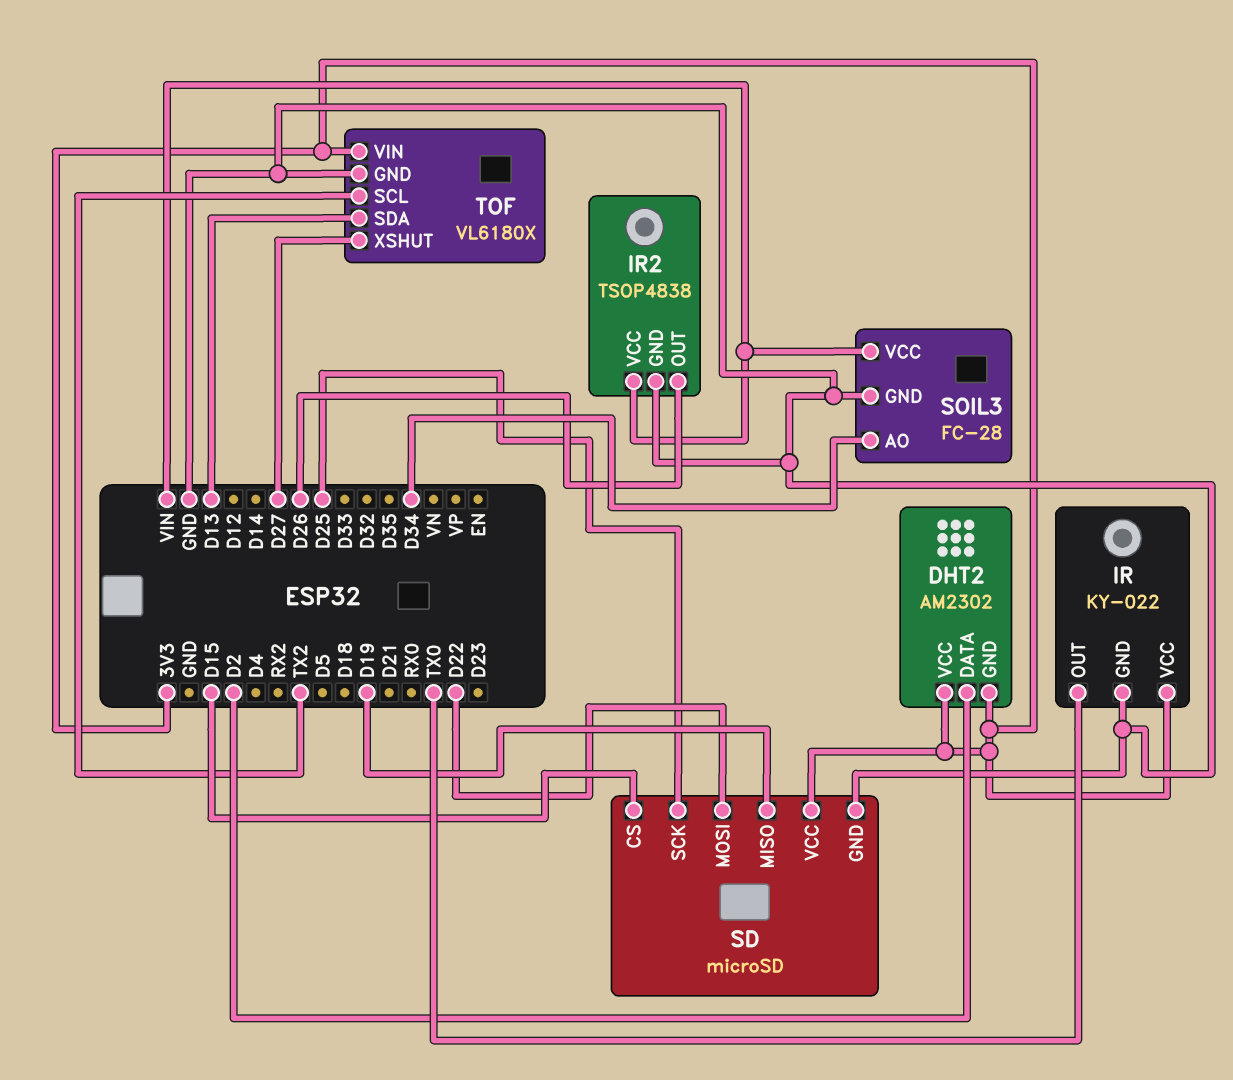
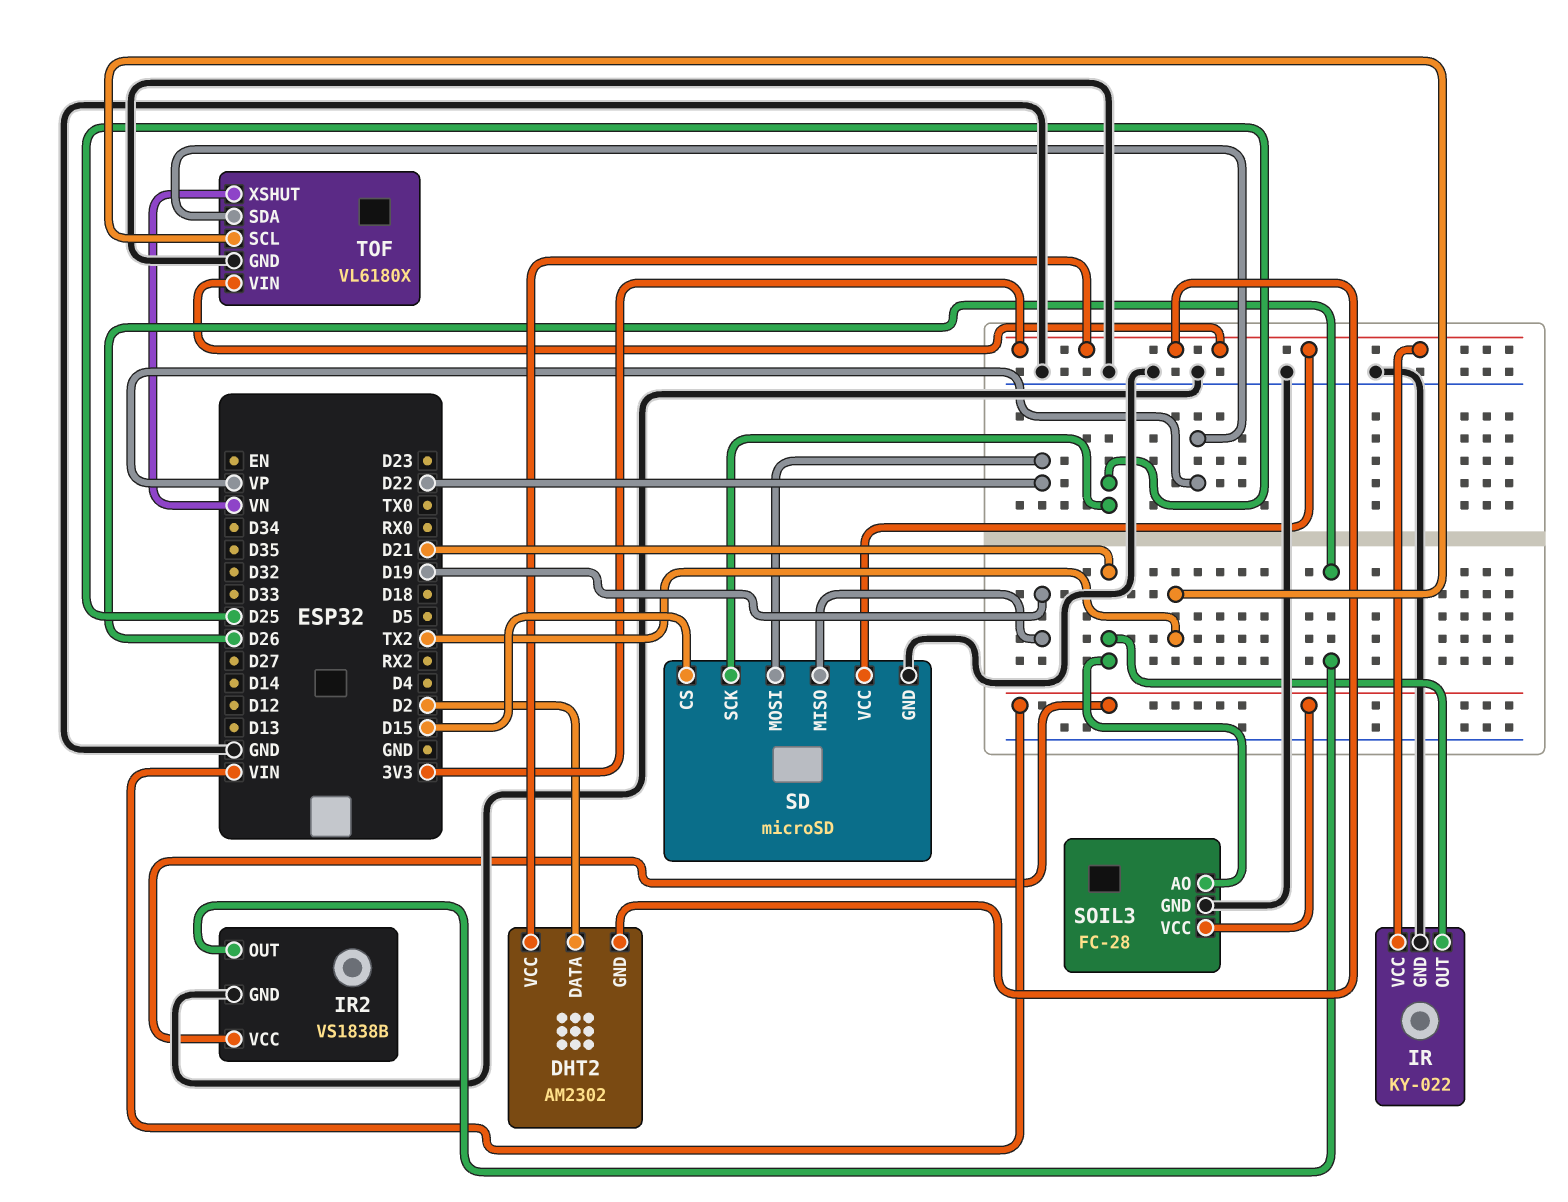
IR pin OUT: TX0 -> D21
IR2: TSOP4838 -> VS1838B
SOIL3 pin AO: D34 -> D21
TOF pin SDA: D13 -> VP
TOF pin XSHUT: D27 -> VN

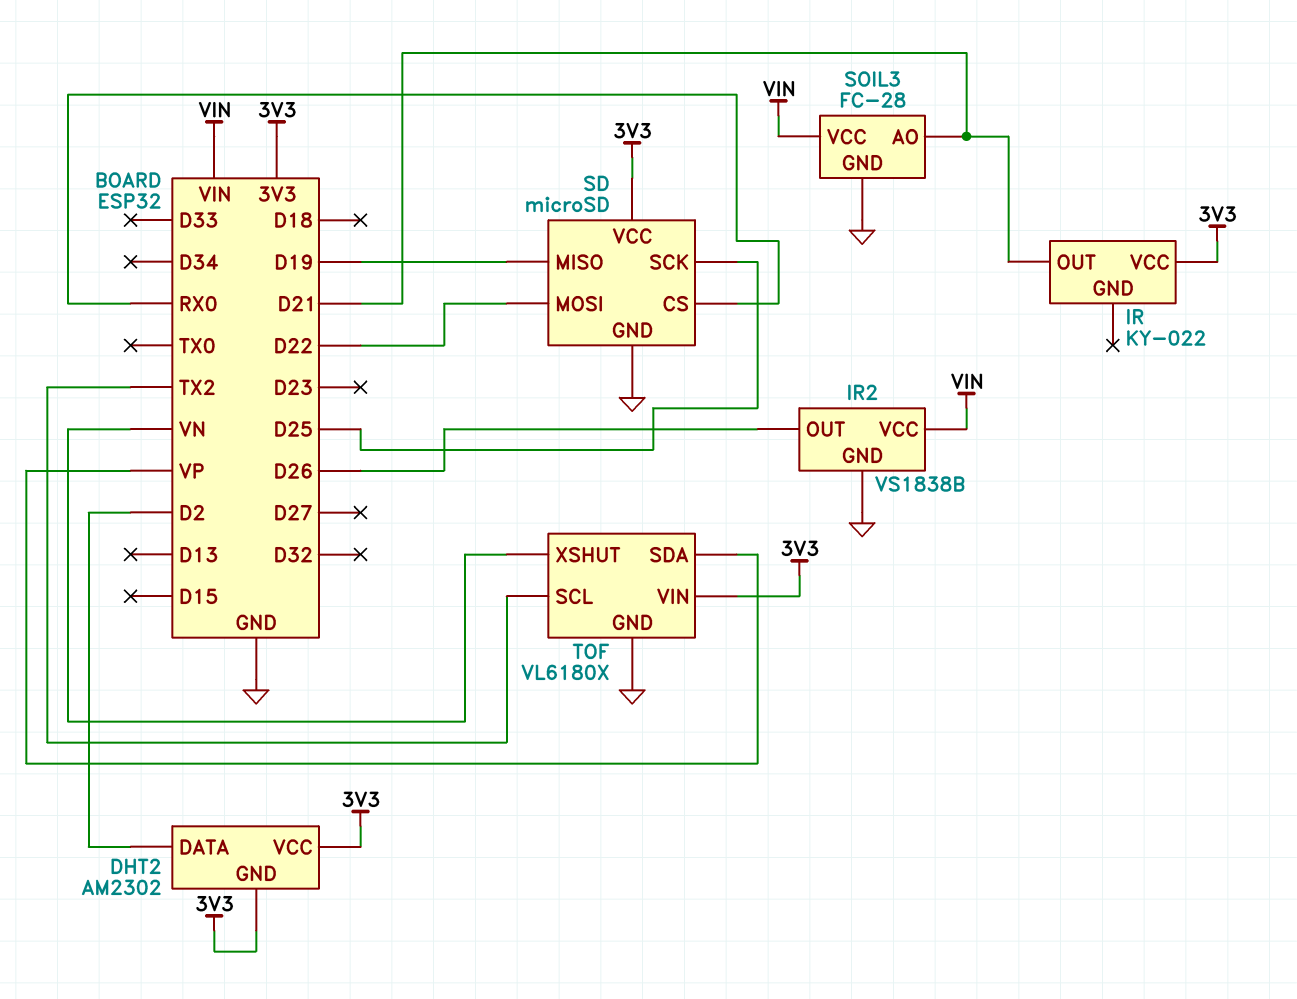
IR pin GND: GND -> none
SD pin CS: D15 -> RX0

